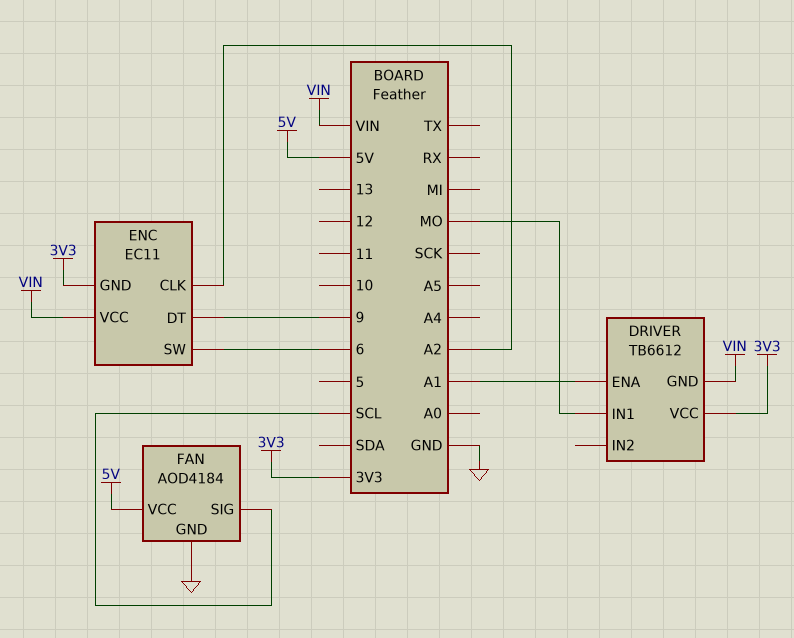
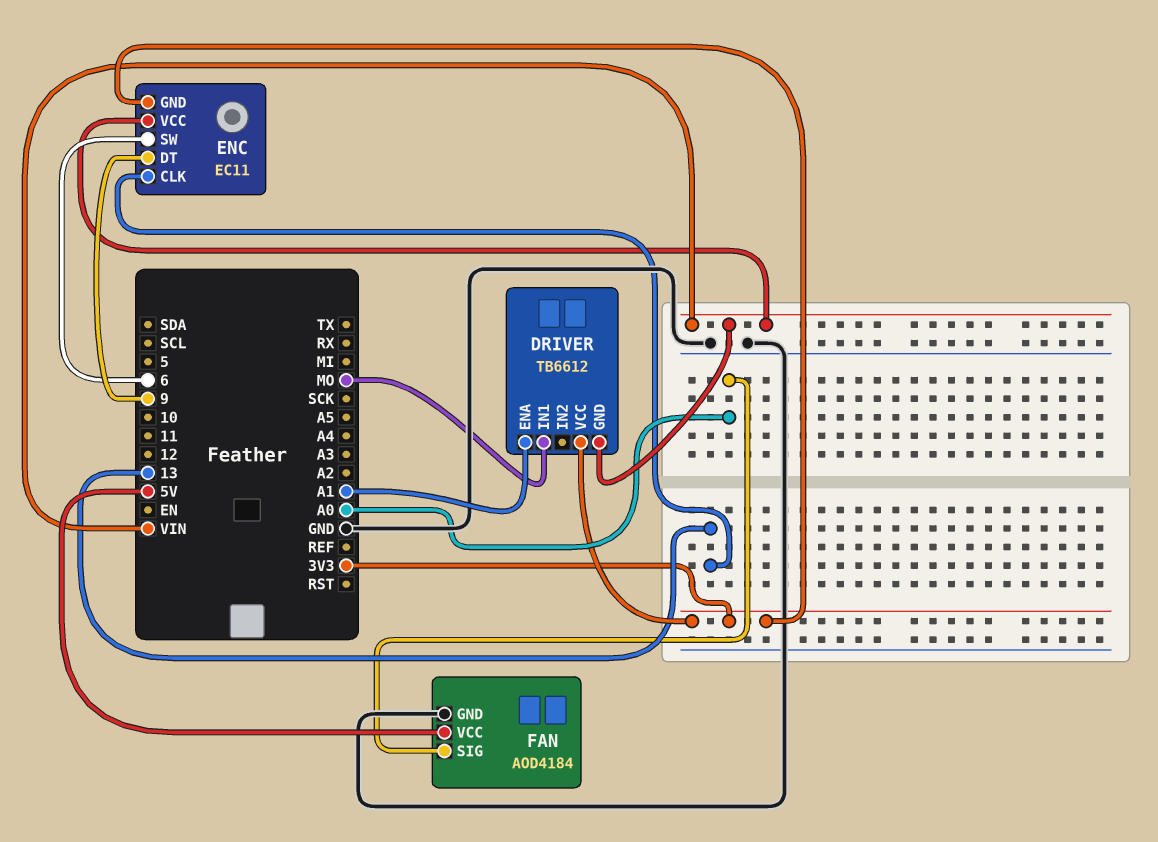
ENC pin CLK: A2 -> 13
FAN pin SIG: SCL -> A0

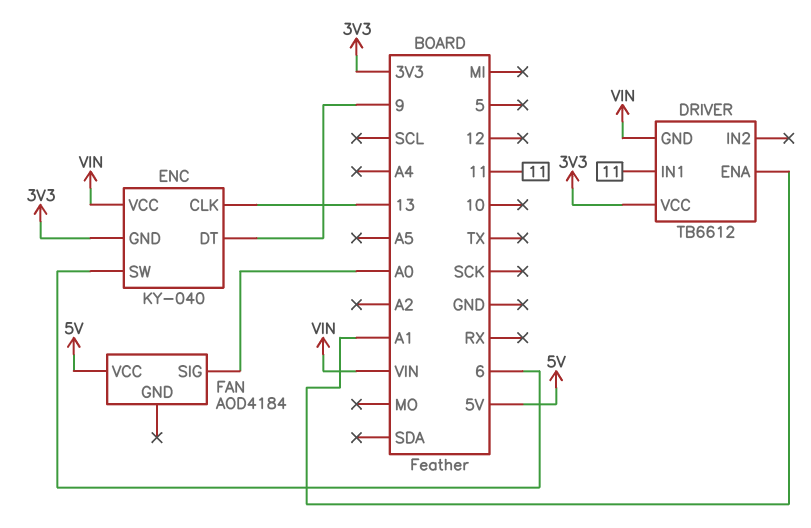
DRIVER pin IN1: MO -> 11
ENC: EC11 -> KY-040
FAN pin GND: GND -> none

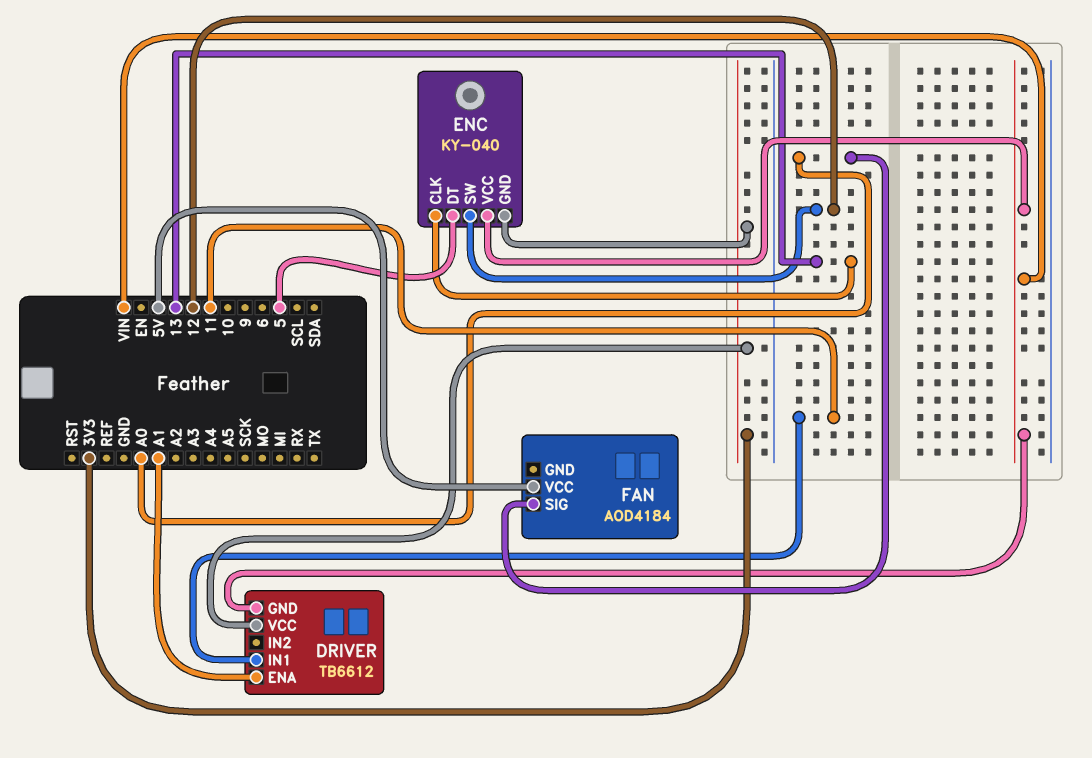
ENC pin DT: 9 -> 5
ENC pin SW: 6 -> 12

